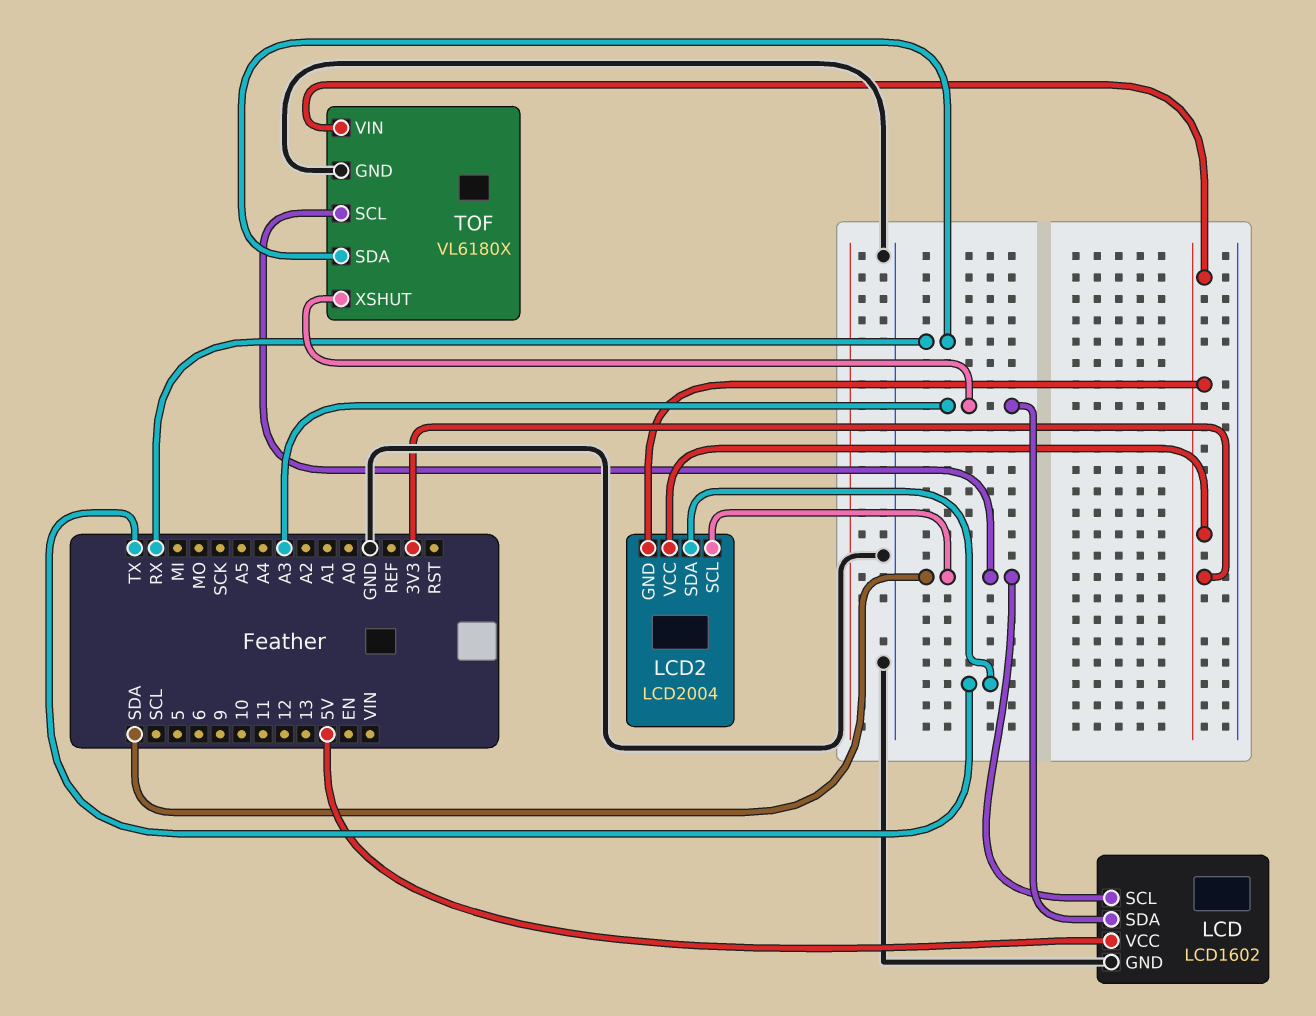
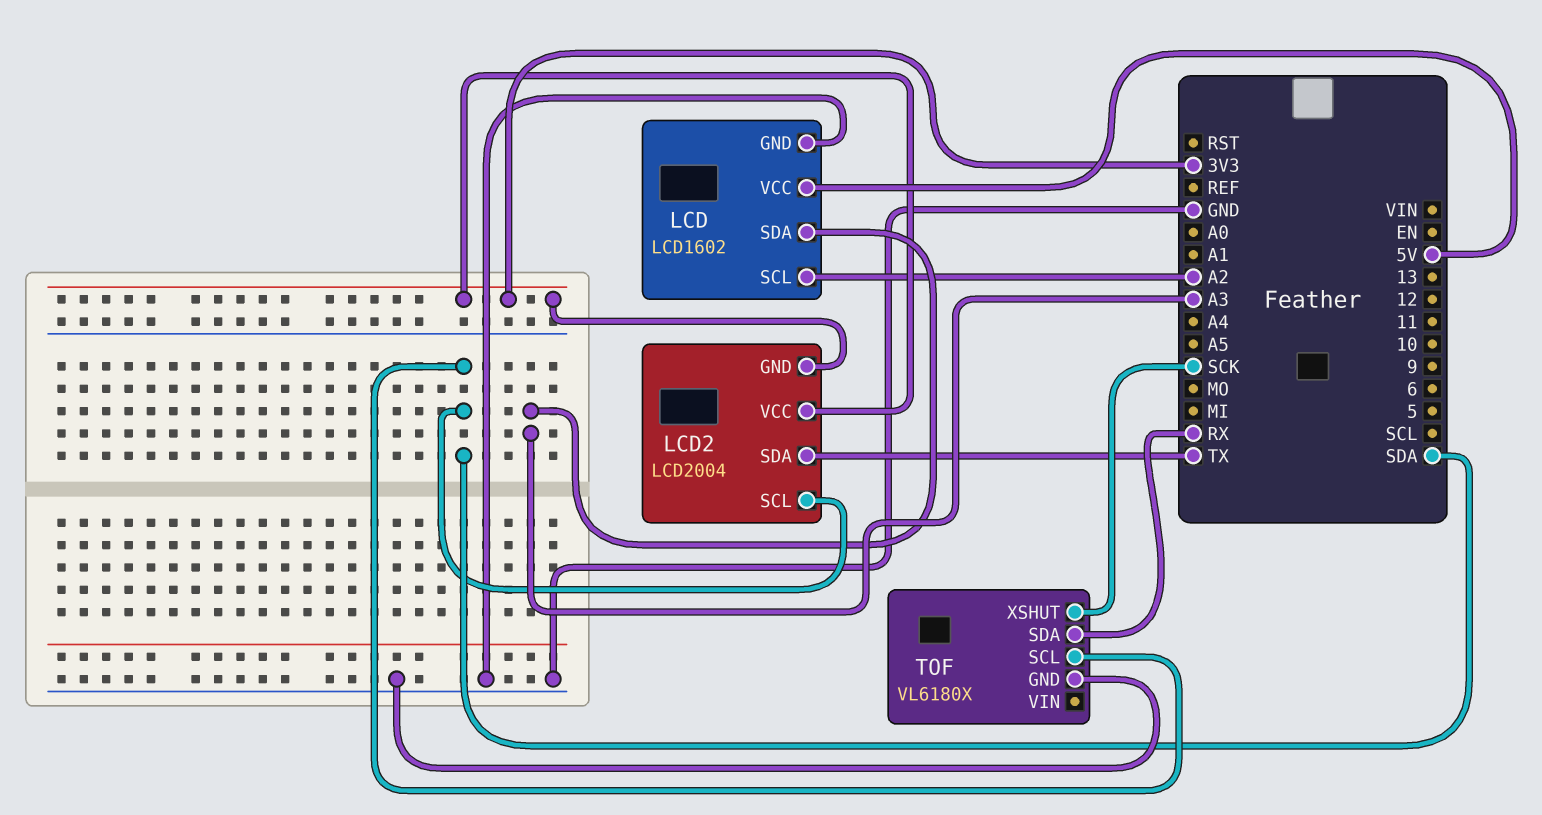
LCD pin SCL: SDA -> A2
TOF pin VIN: 3V3 -> none
TOF pin XSHUT: A3 -> SCK

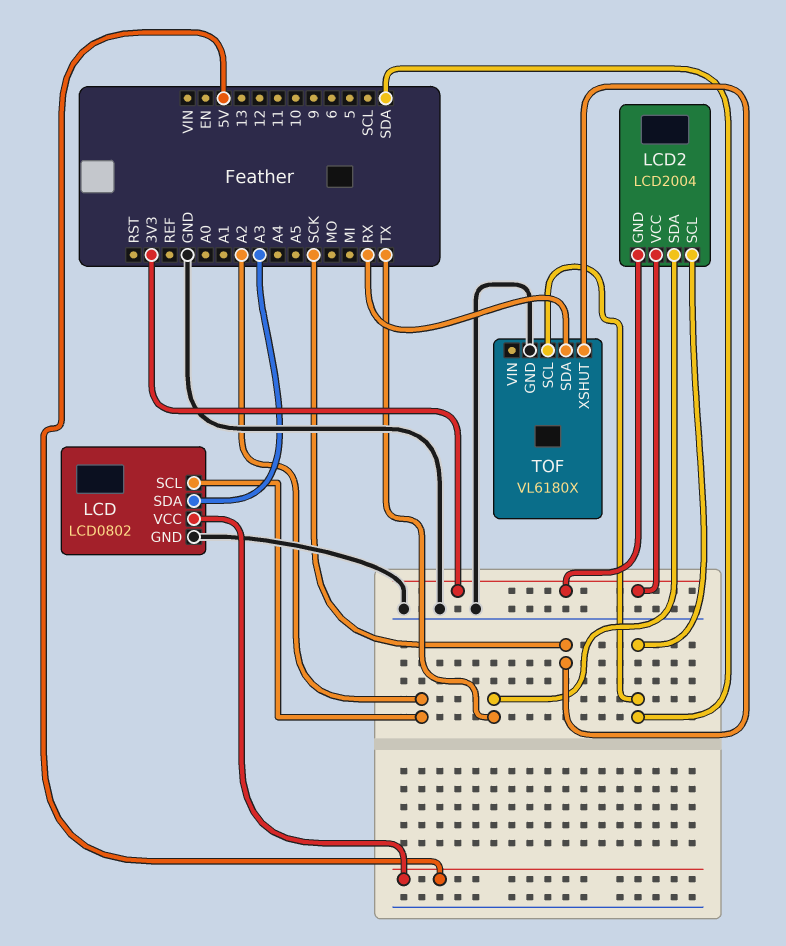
LCD: LCD1602 -> LCD0802

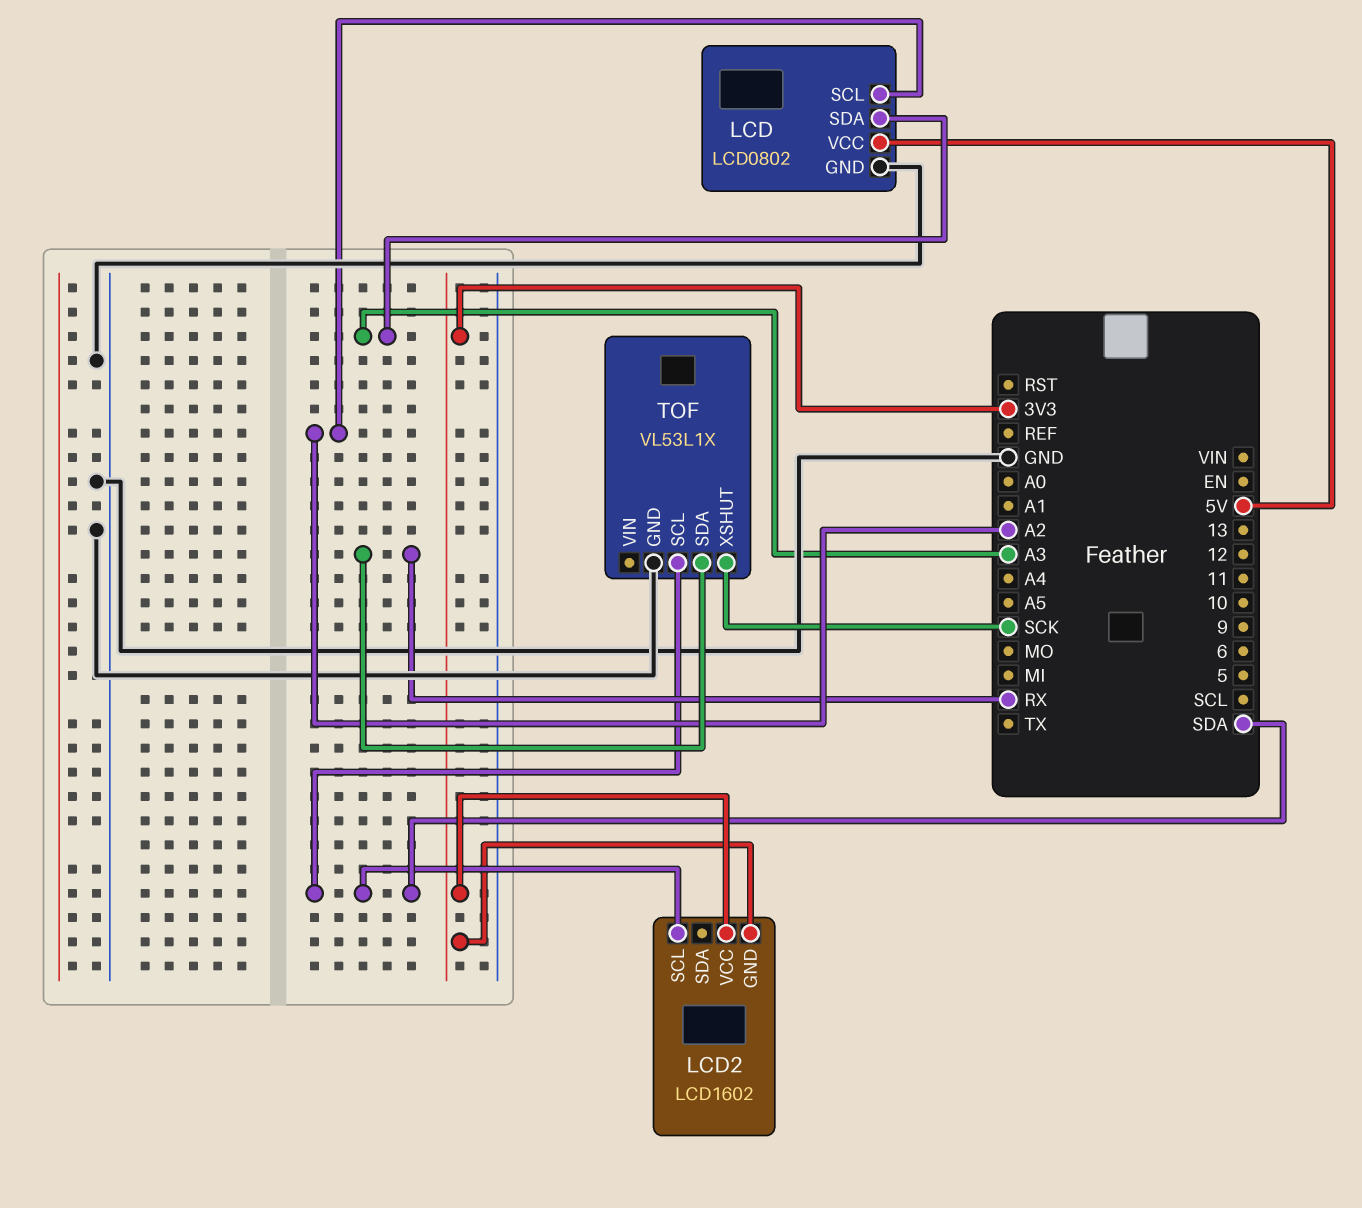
LCD2: LCD2004 -> LCD1602
LCD2 pin SDA: TX -> none
TOF: VL6180X -> VL53L1X

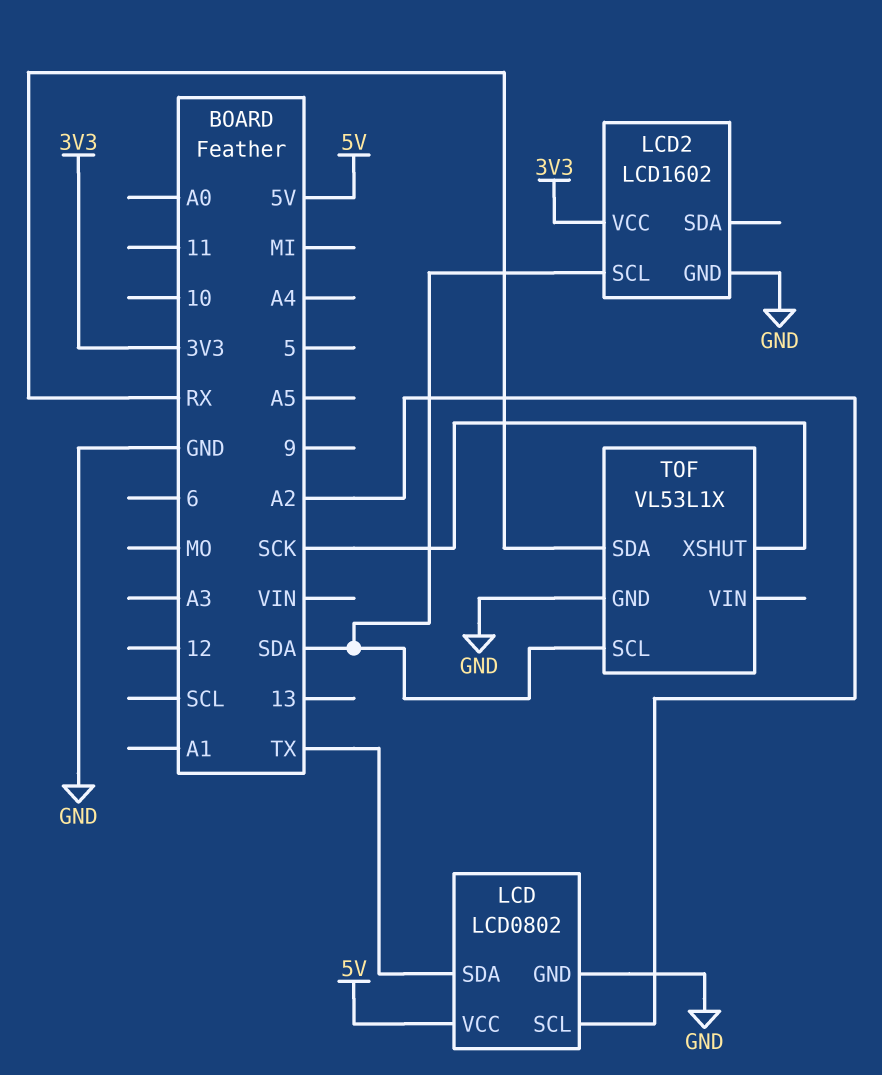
LCD pin SDA: A3 -> TX
LCD2 pin GND: 3V3 -> GND

